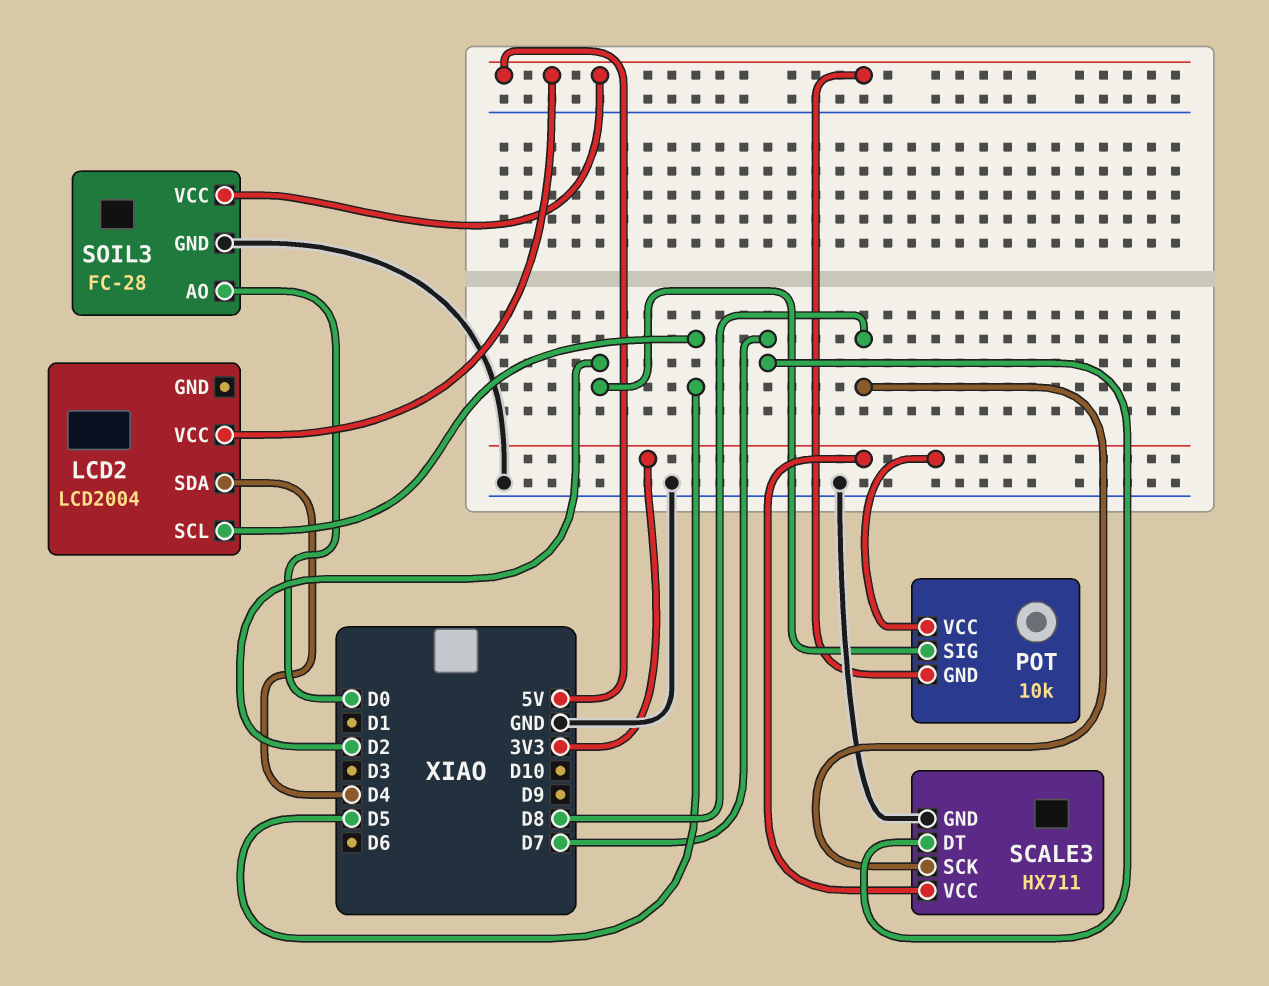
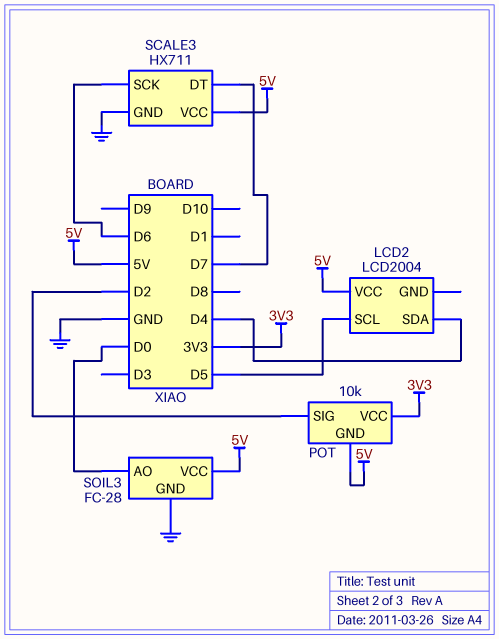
SCALE3 pin SCK: D8 -> D6
SCALE3 pin VCC: 3V3 -> 5V

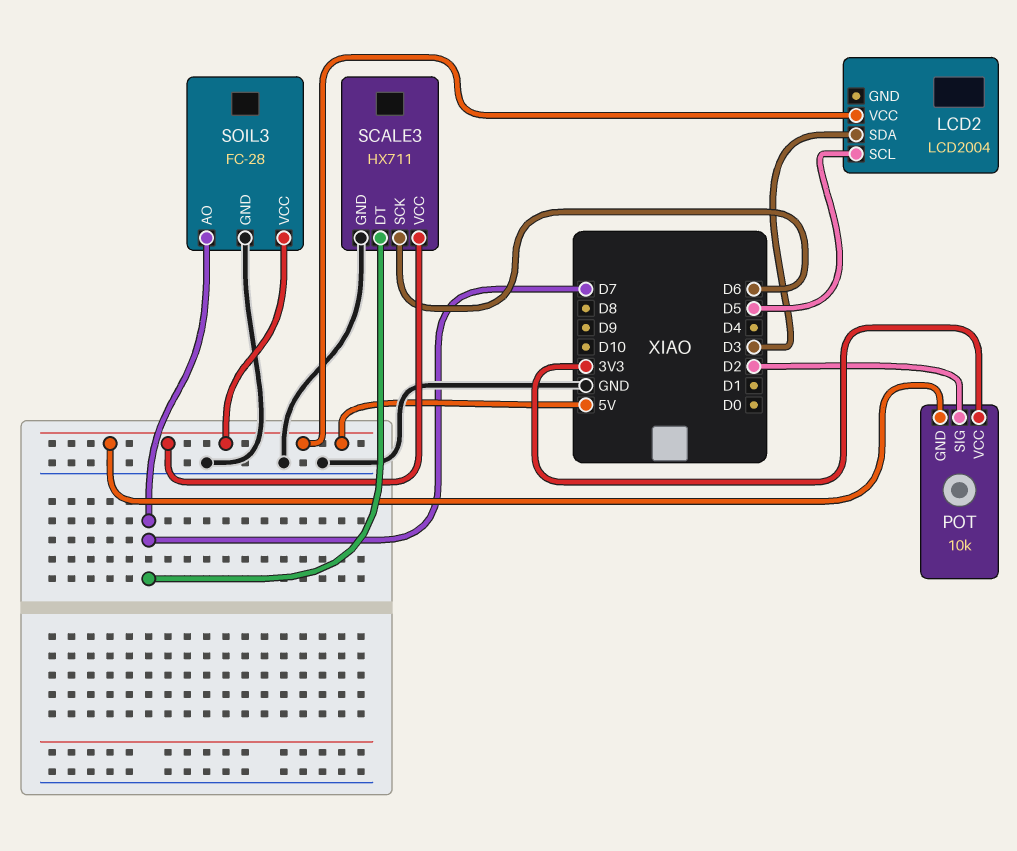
LCD2 pin SDA: D4 -> D3
SOIL3 pin AO: D0 -> D7

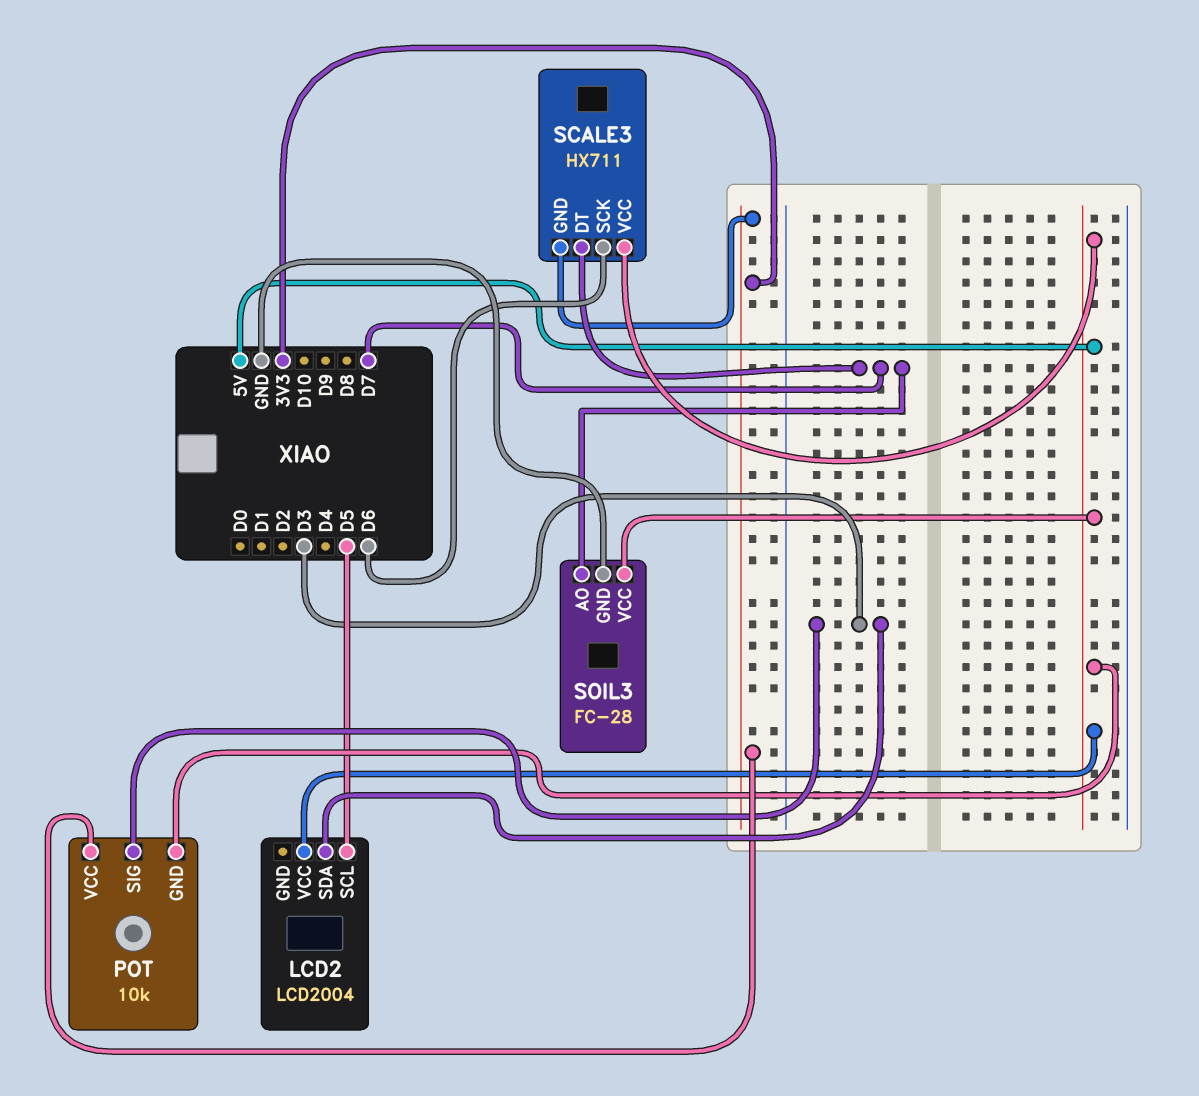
POT pin SIG: D2 -> D3
SCALE3 pin GND: GND -> 3V3

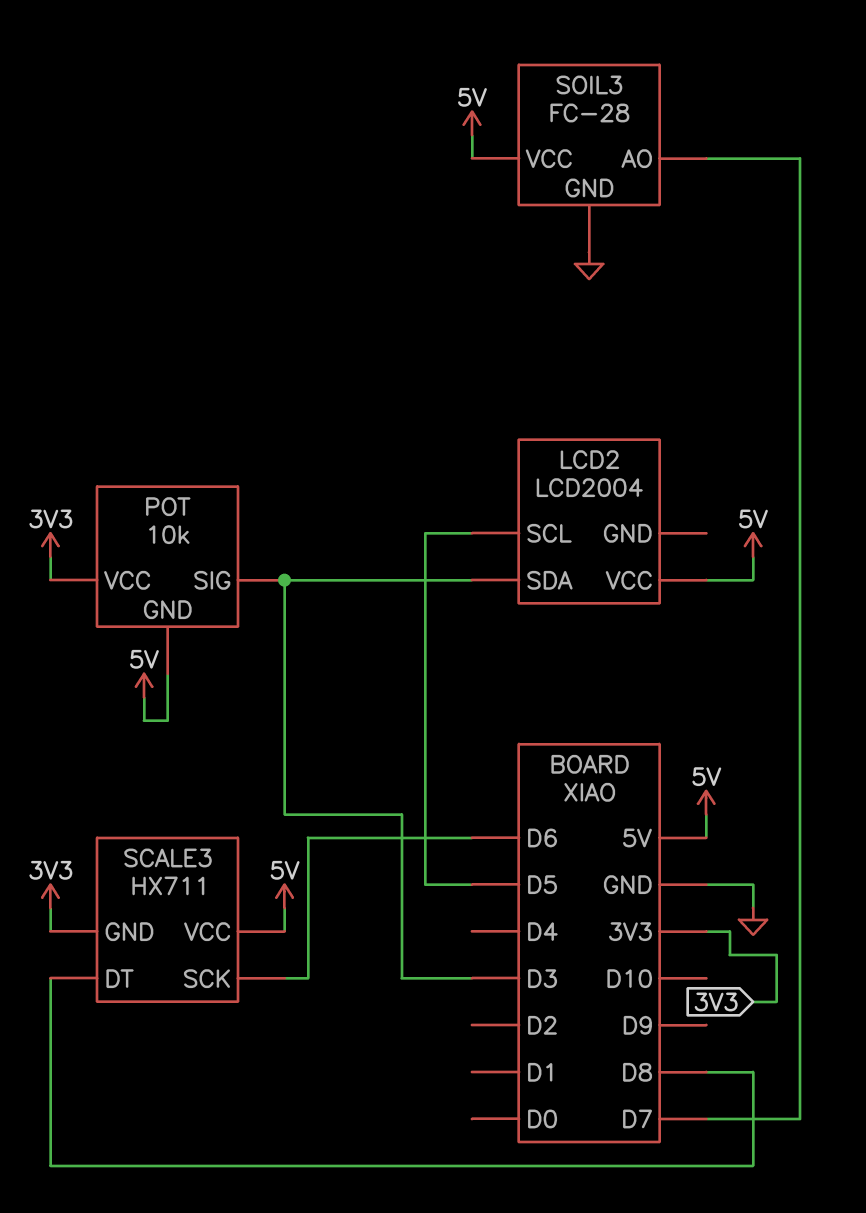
SCALE3 pin DT: D7 -> D8

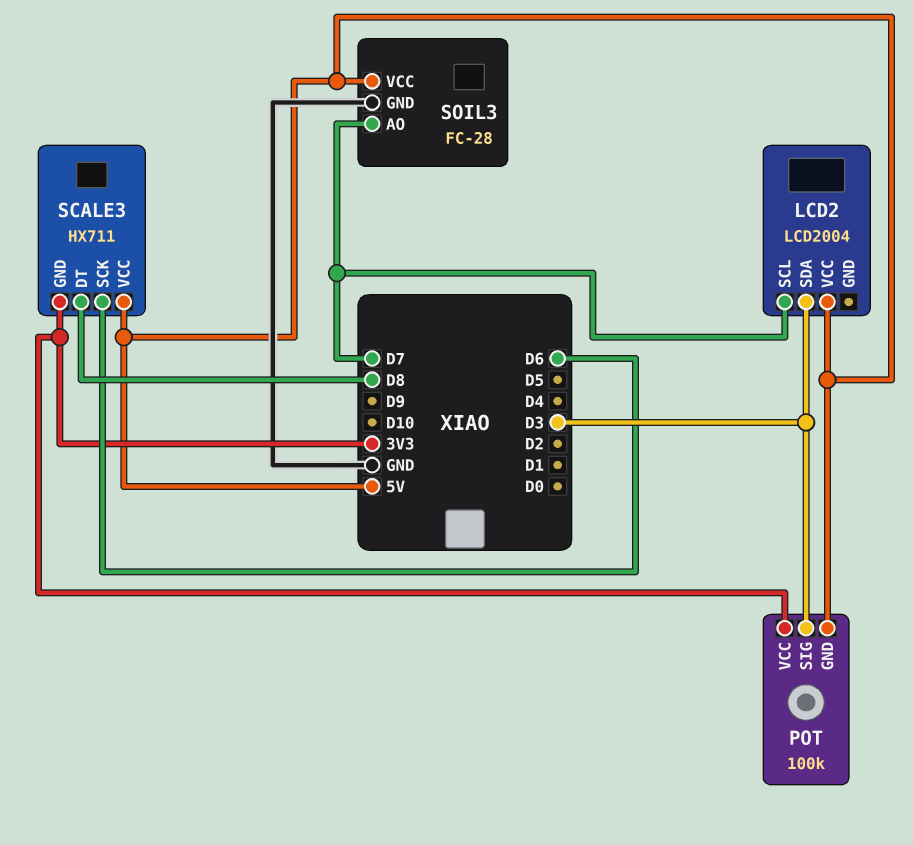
LCD2 pin SCL: D5 -> D7
POT: 10k -> 100k

